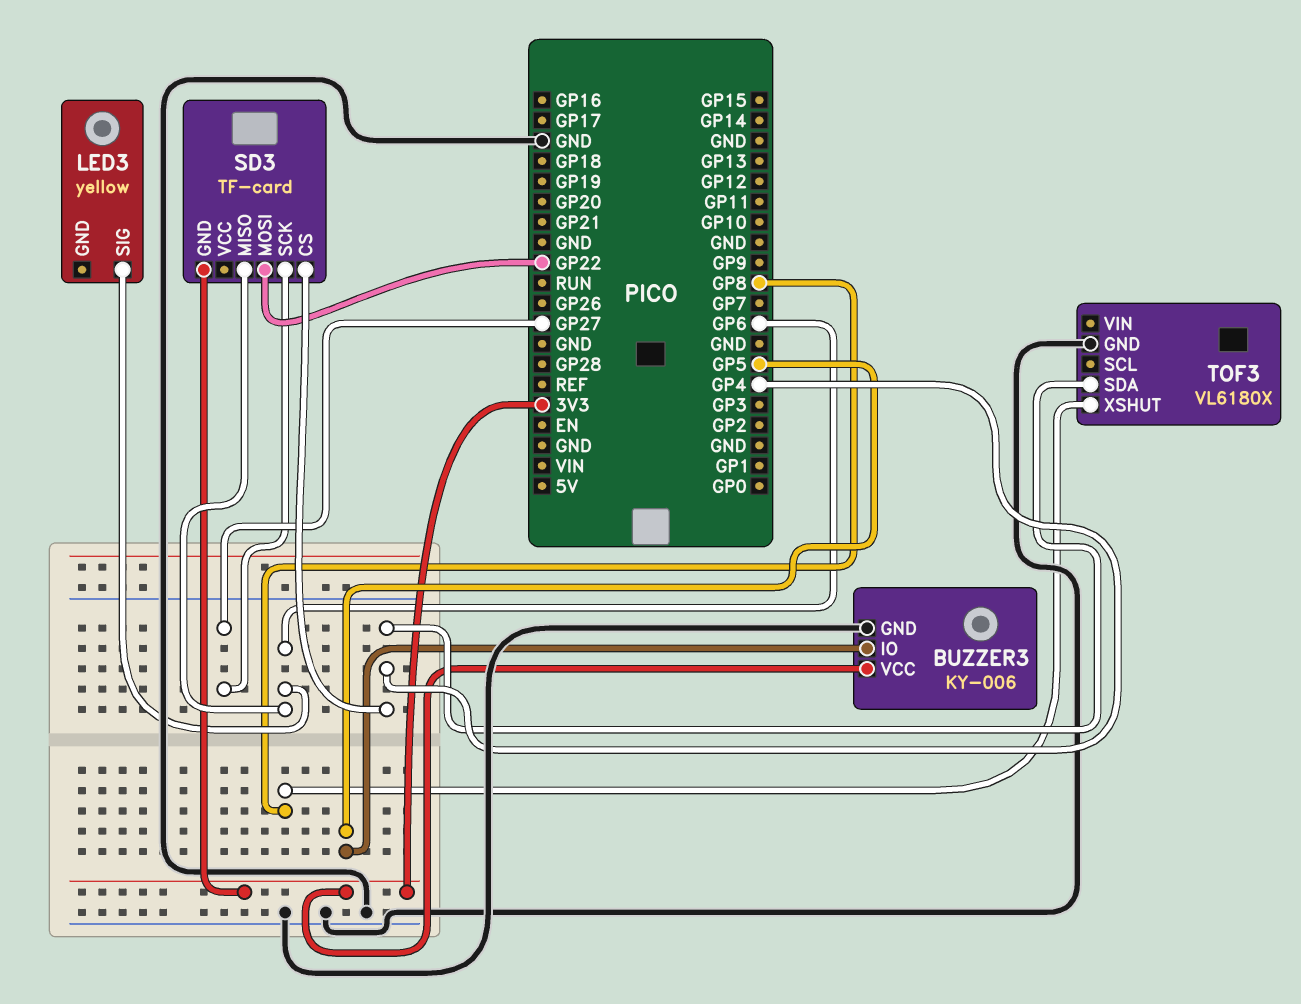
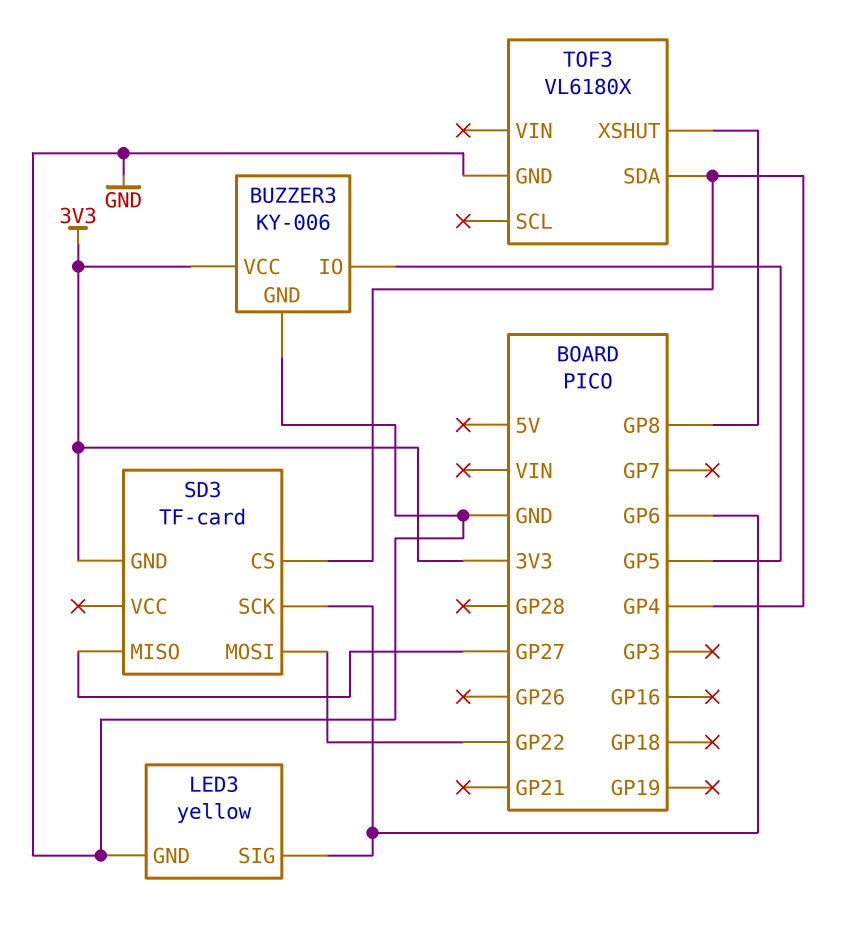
LED3 pin GND: none -> GND
SD3 pin MISO: GP6 -> GP27
SD3 pin SCK: GP27 -> GP6

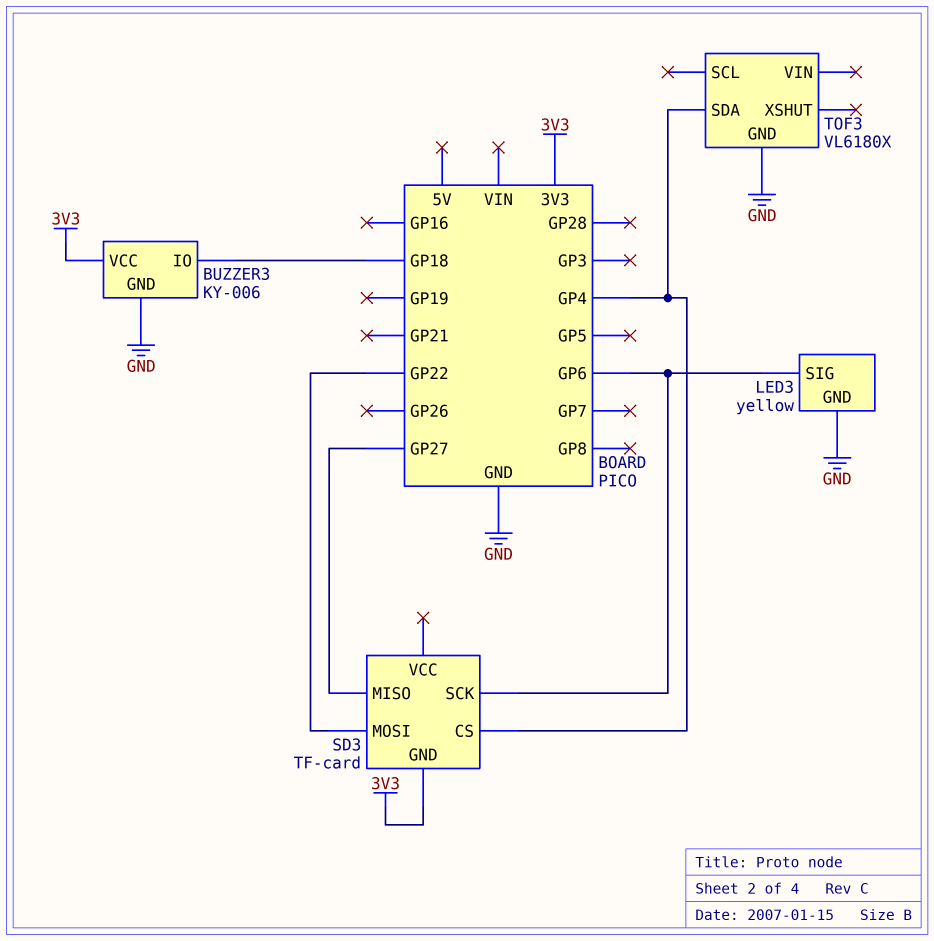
BUZZER3 pin IO: GP5 -> GP18
TOF3 pin XSHUT: GP8 -> none

